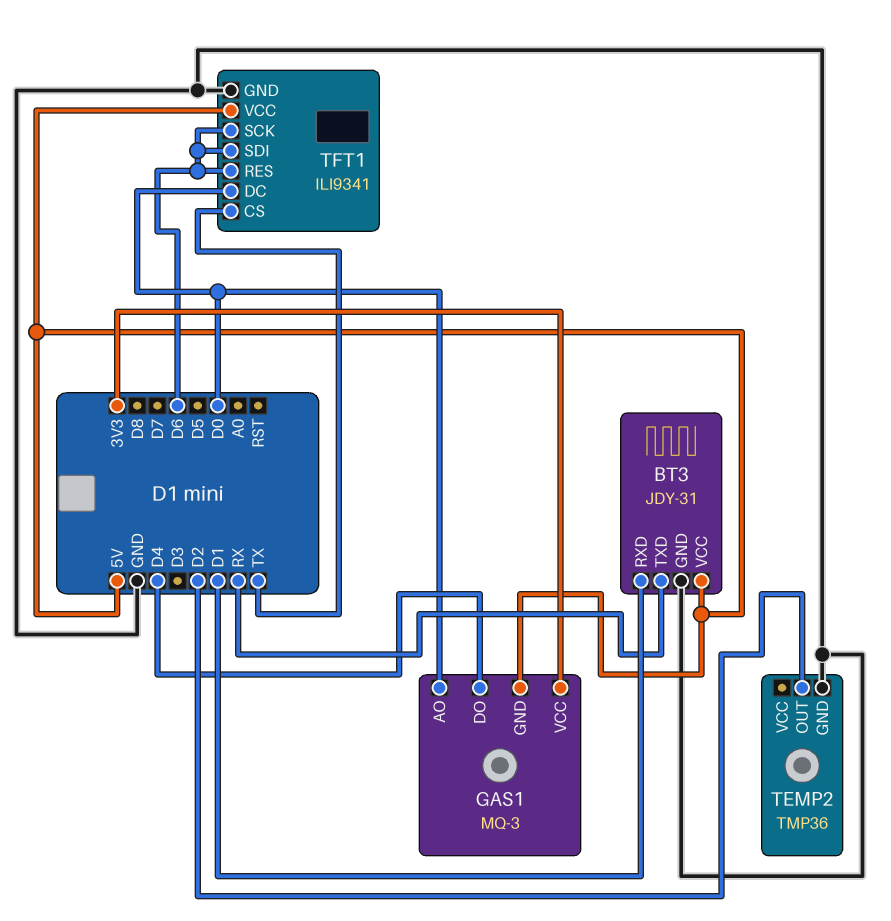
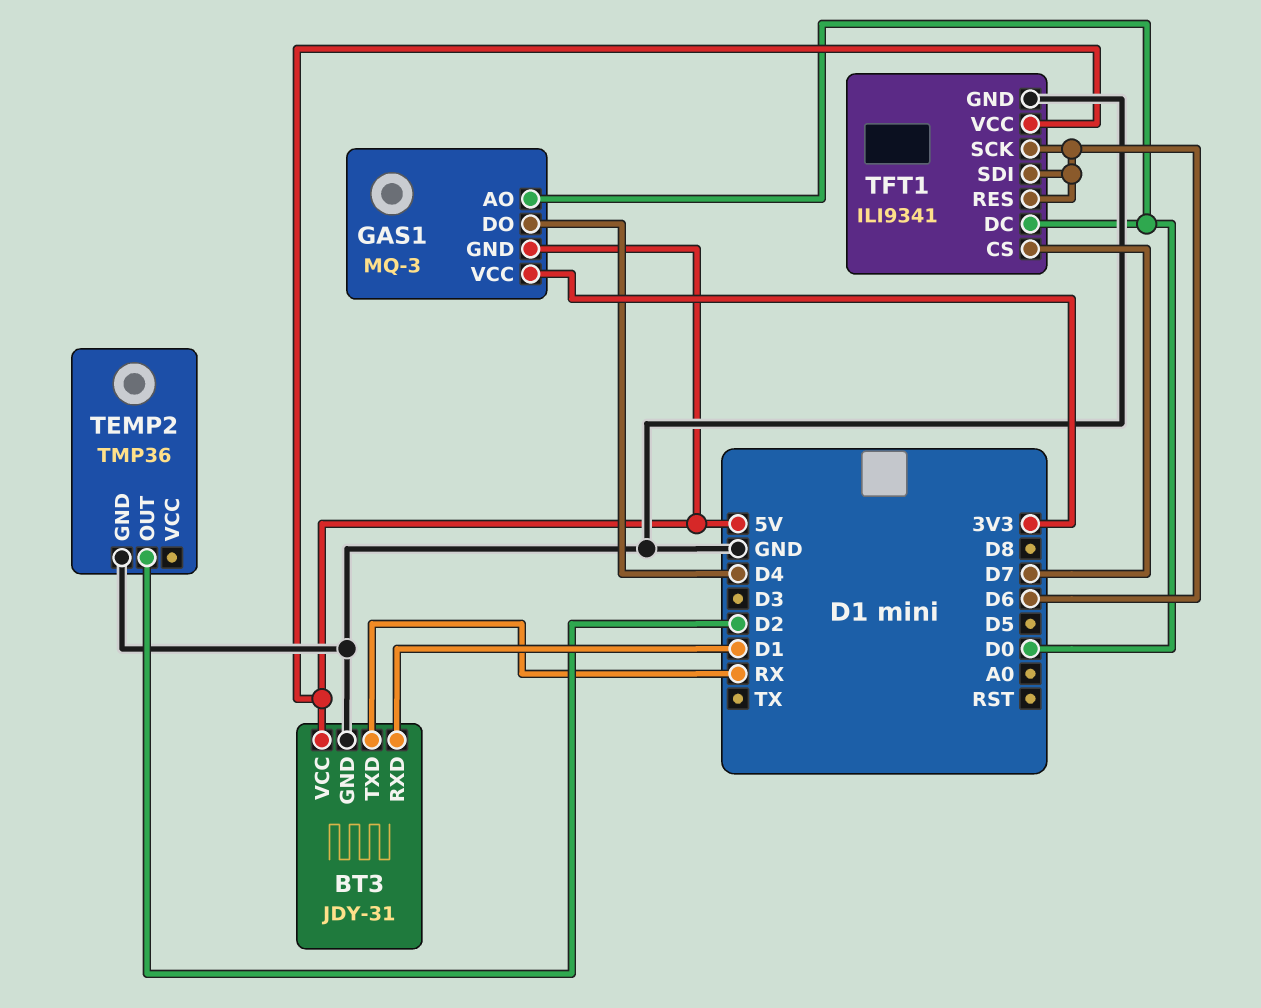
TFT1 pin CS: TX -> D7

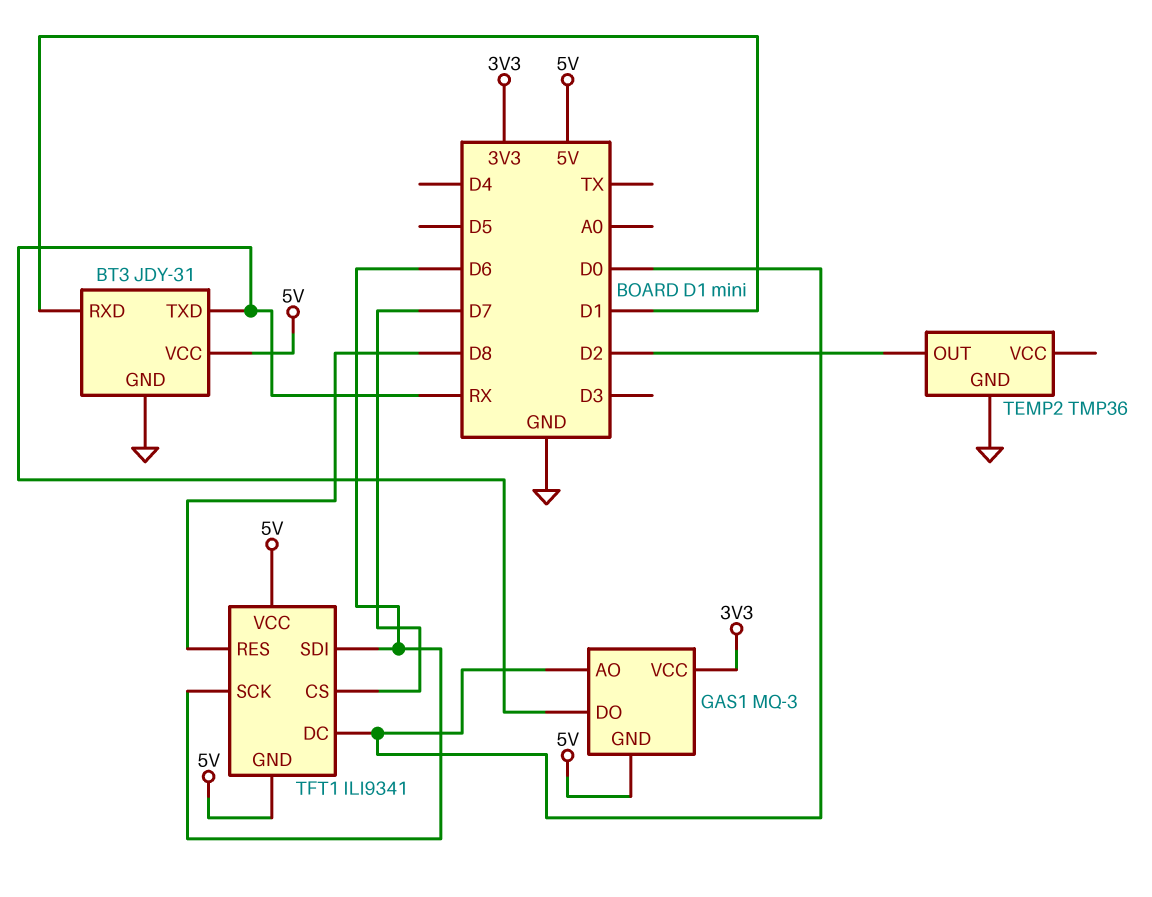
GAS1 pin DO: D4 -> RX
TFT1 pin GND: GND -> 5V
TFT1 pin RES: D6 -> D8

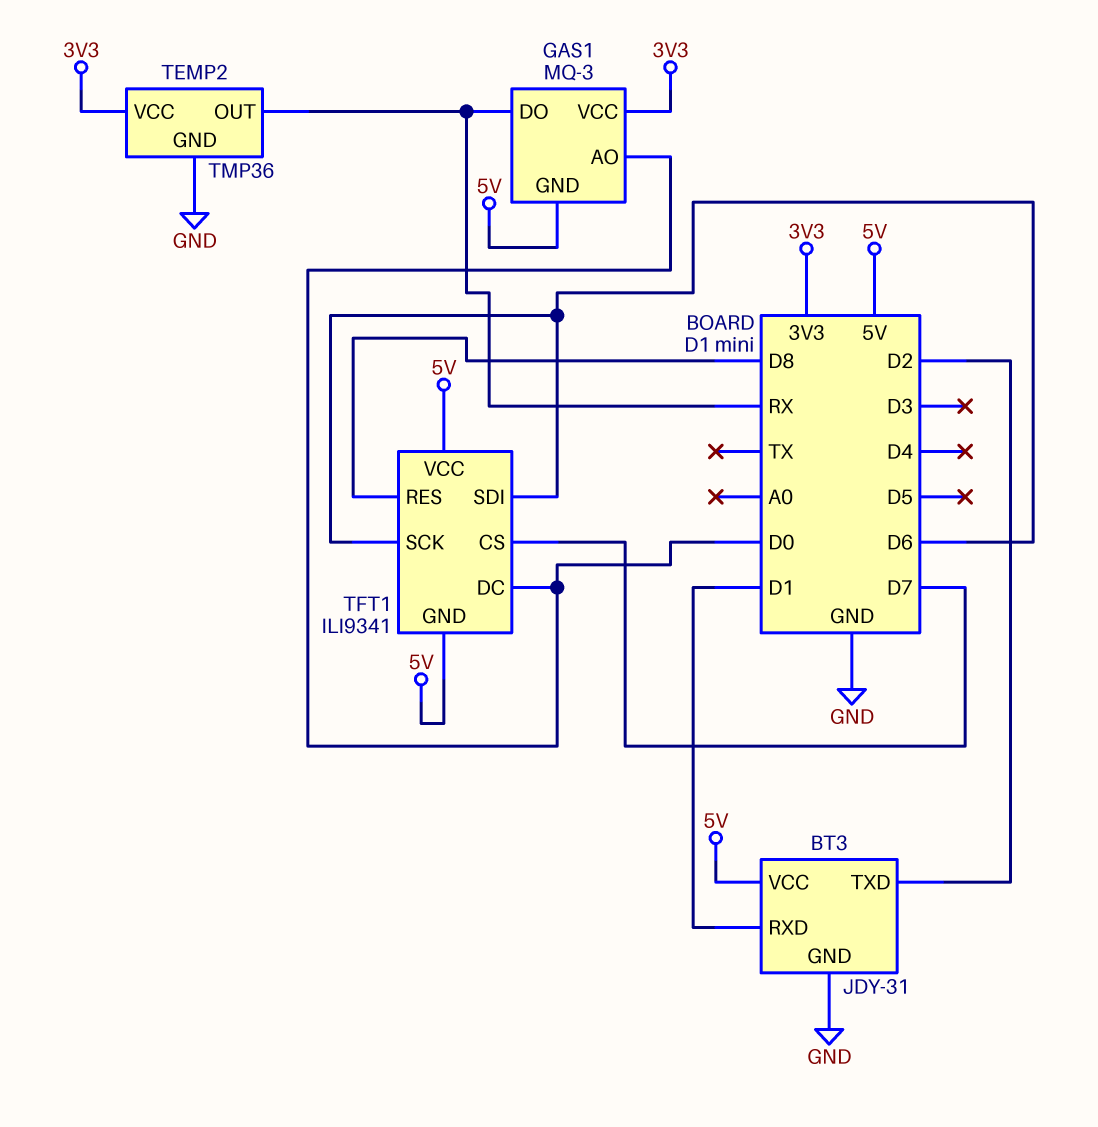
BT3 pin TXD: RX -> D2
TEMP2 pin OUT: D2 -> RX
TEMP2 pin VCC: none -> 3V3

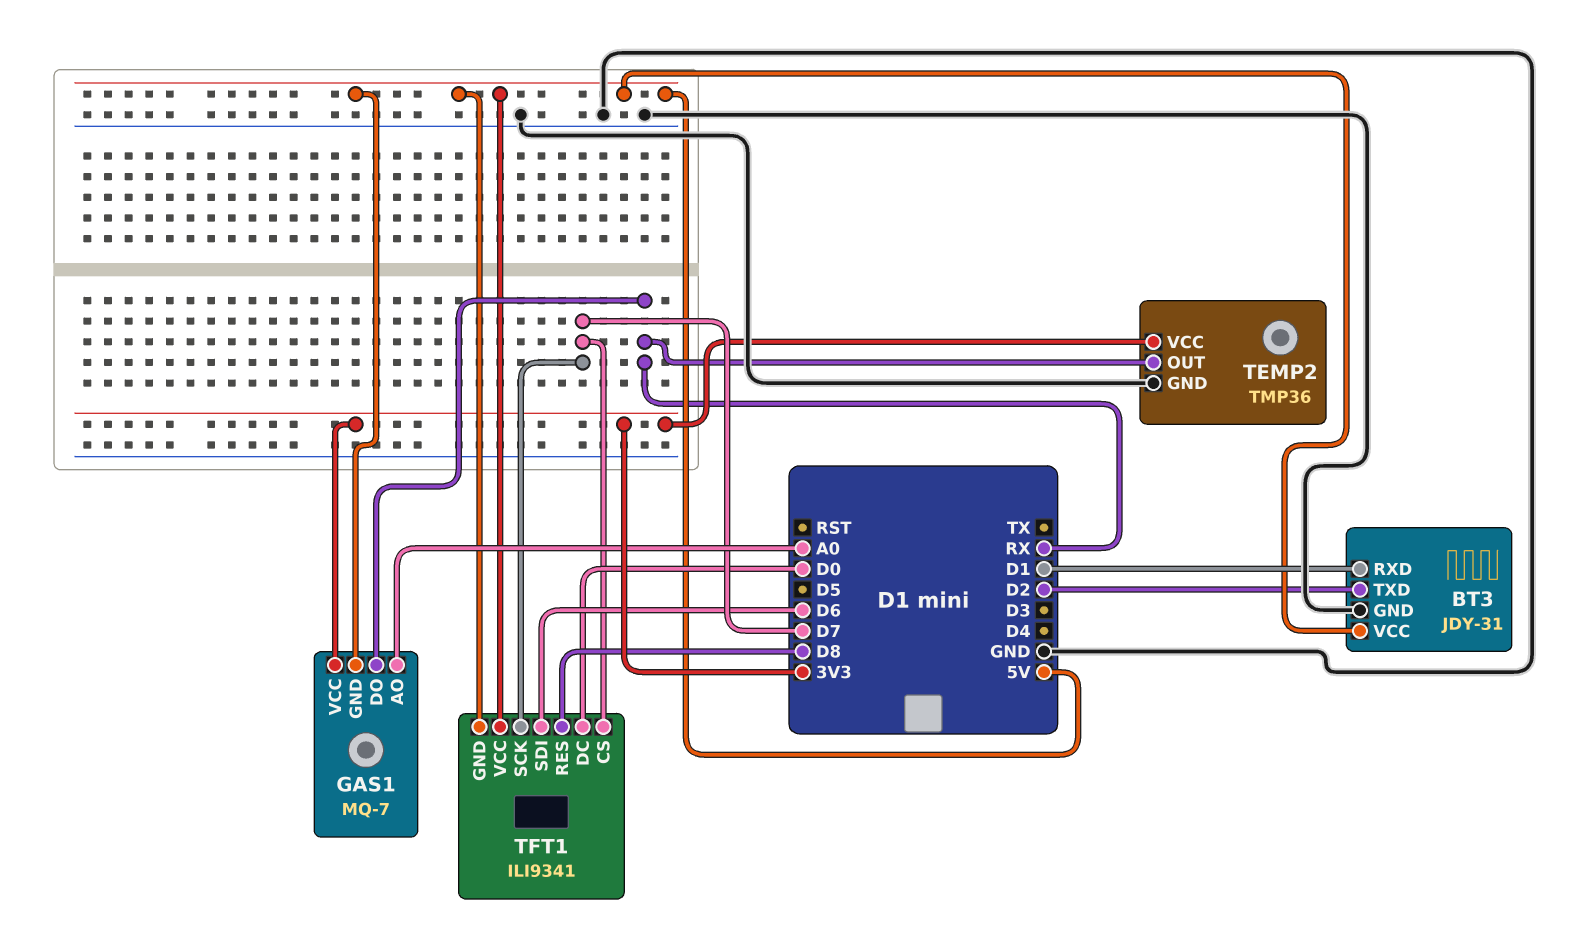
GAS1: MQ-3 -> MQ-7
GAS1 pin AO: D0 -> A0
TFT1 pin SCK: D6 -> D7

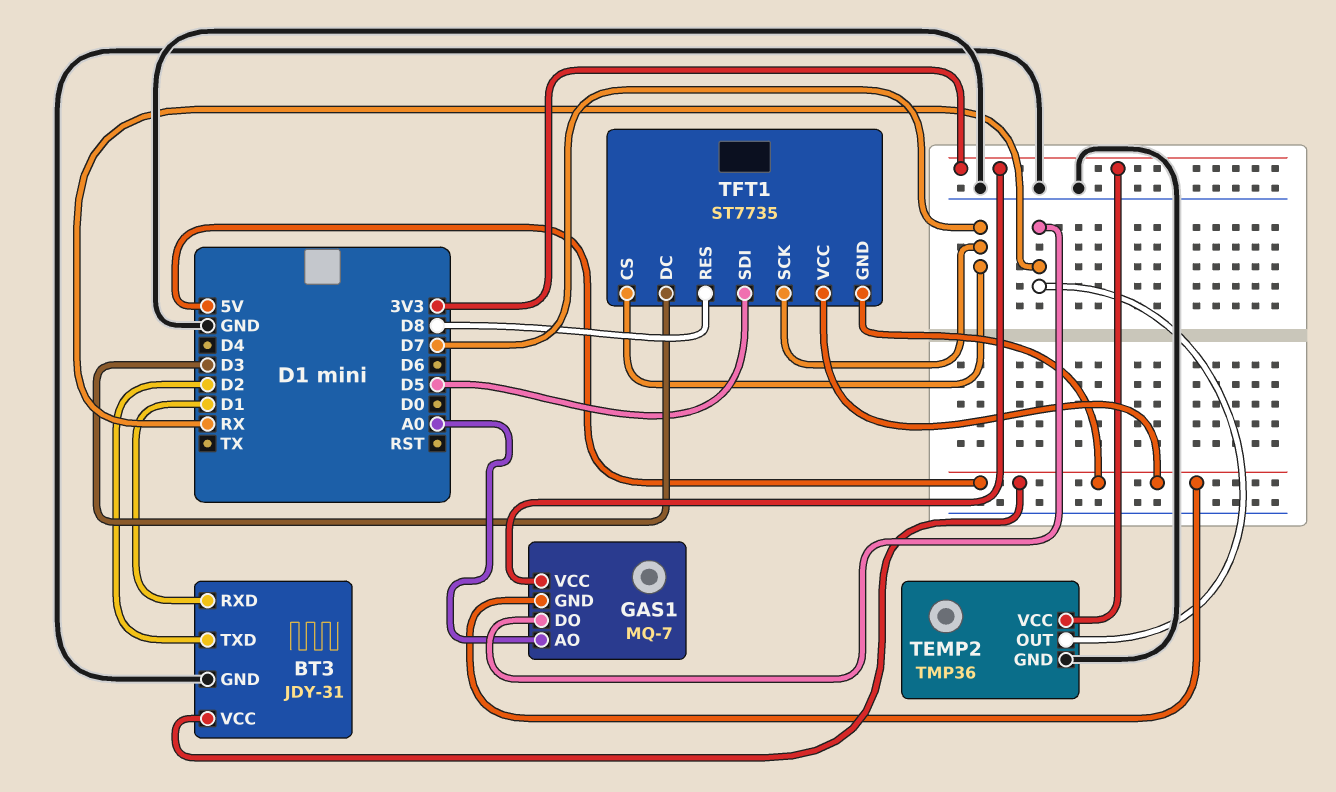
TFT1: ILI9341 -> ST7735
TFT1 pin DC: D0 -> D3
TFT1 pin SDI: D6 -> D5

